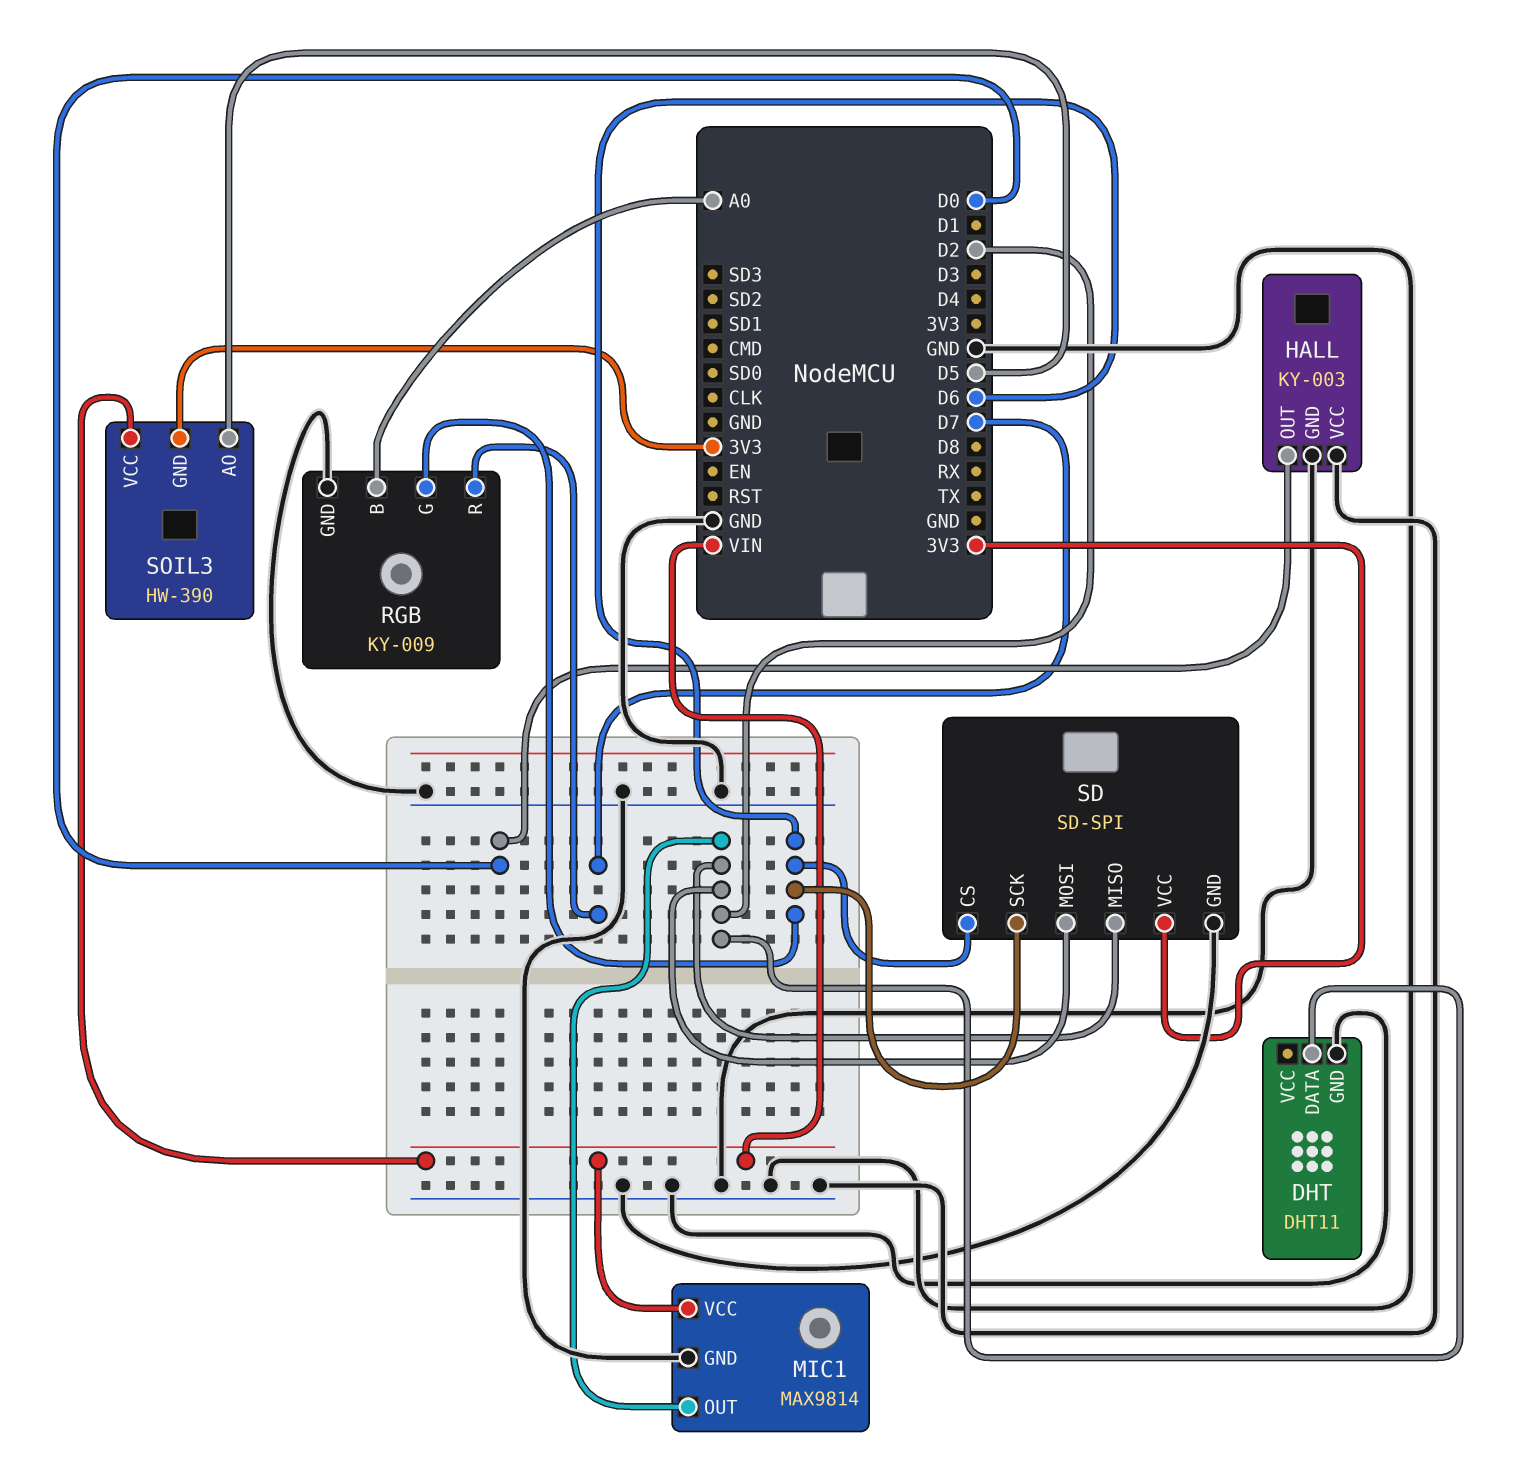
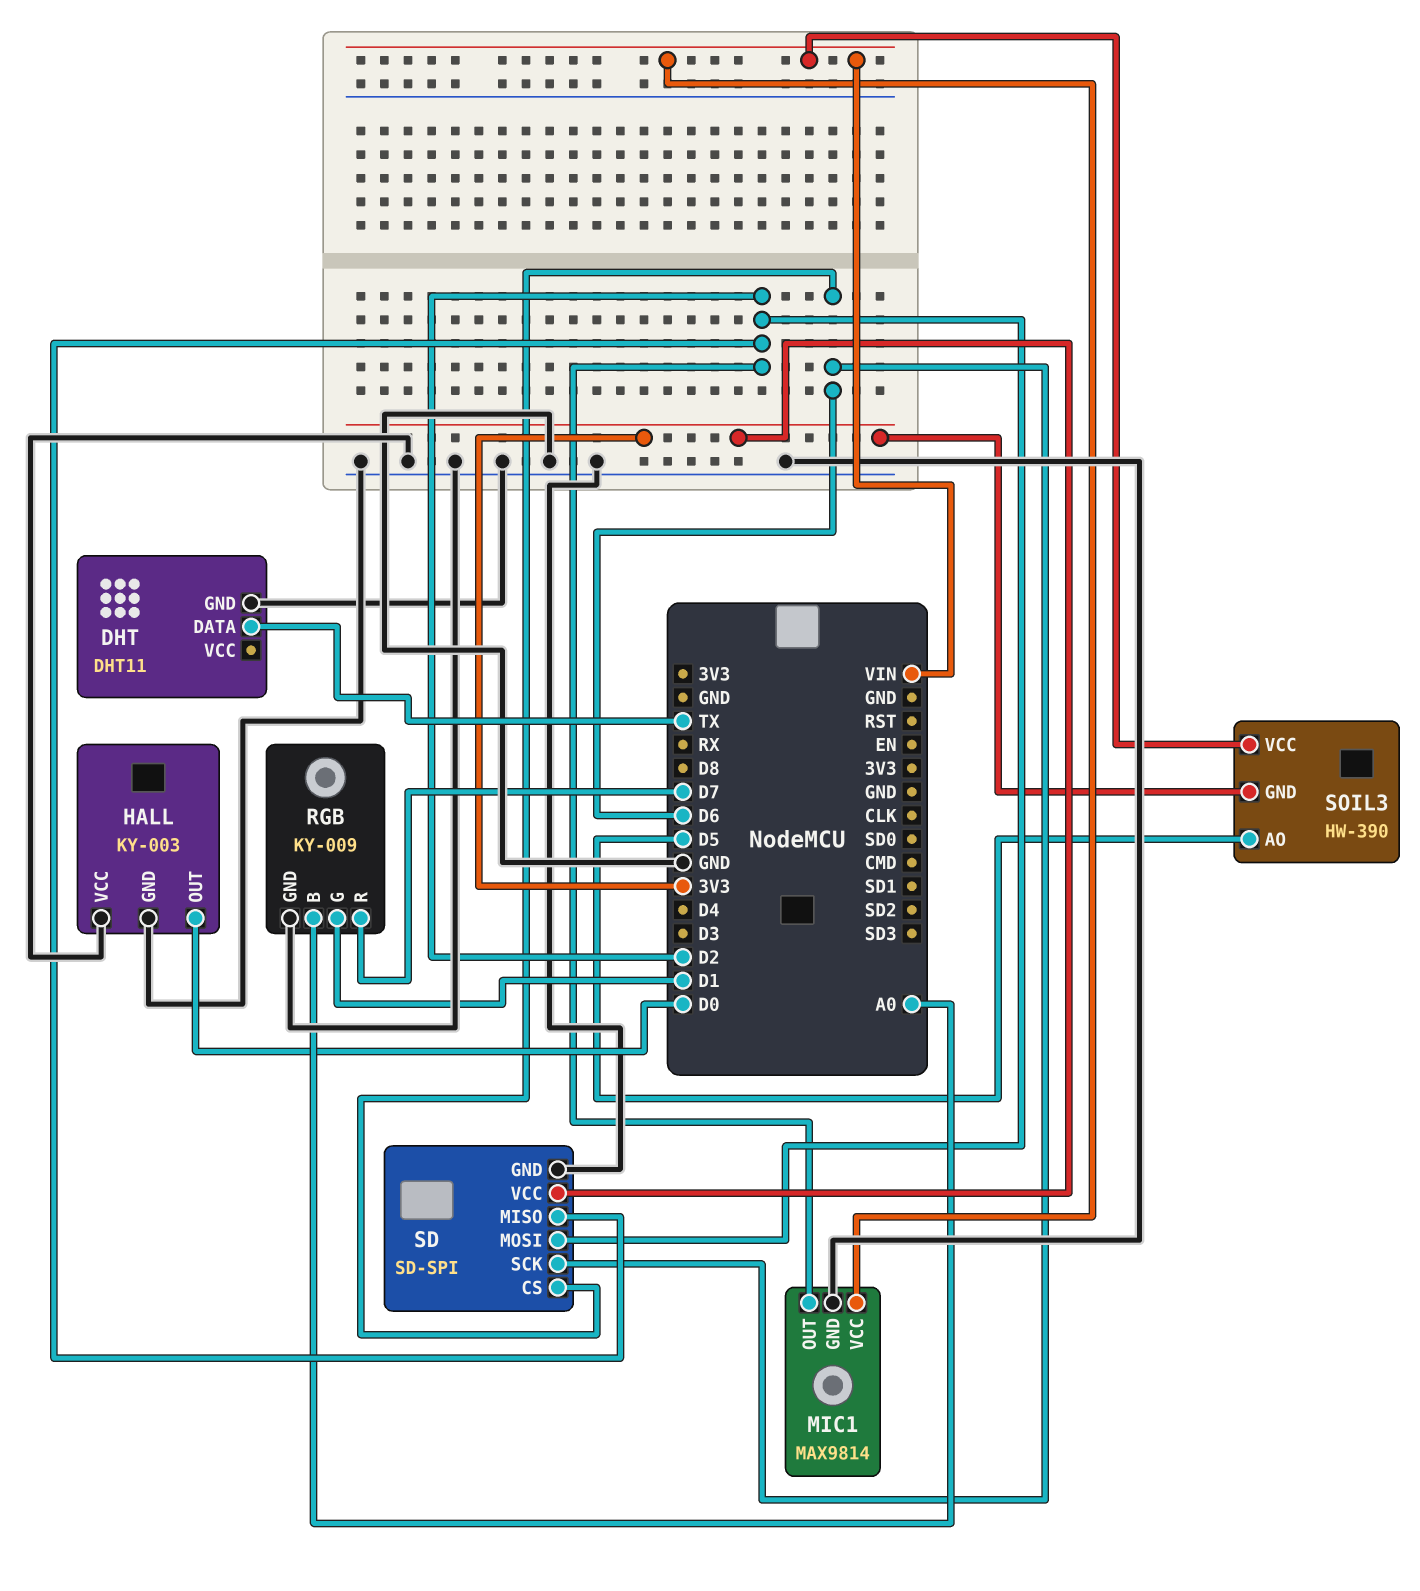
DHT pin DATA: D2 -> TX
RGB pin G: D6 -> D1

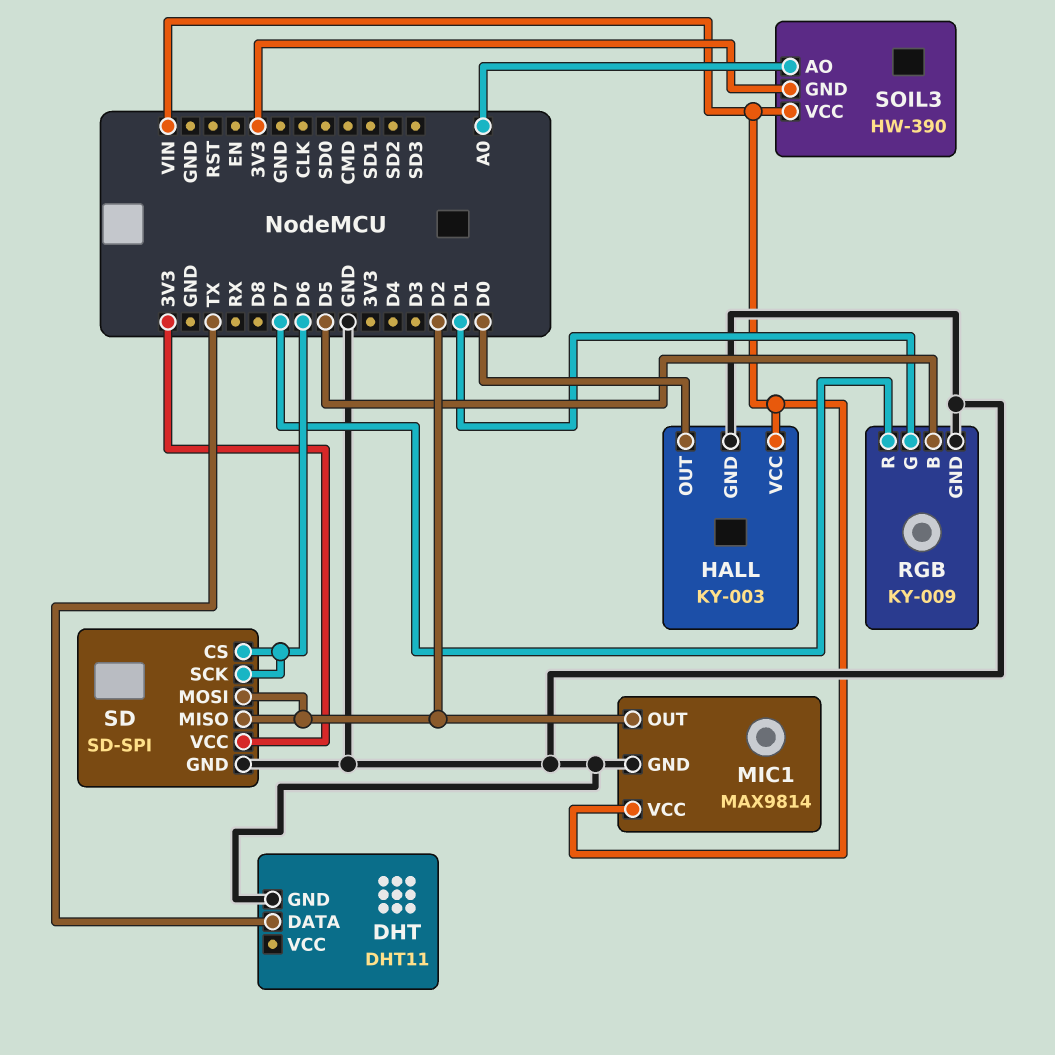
HALL pin VCC: GND -> VIN
RGB pin B: A0 -> D5
SOIL3 pin AO: D5 -> A0

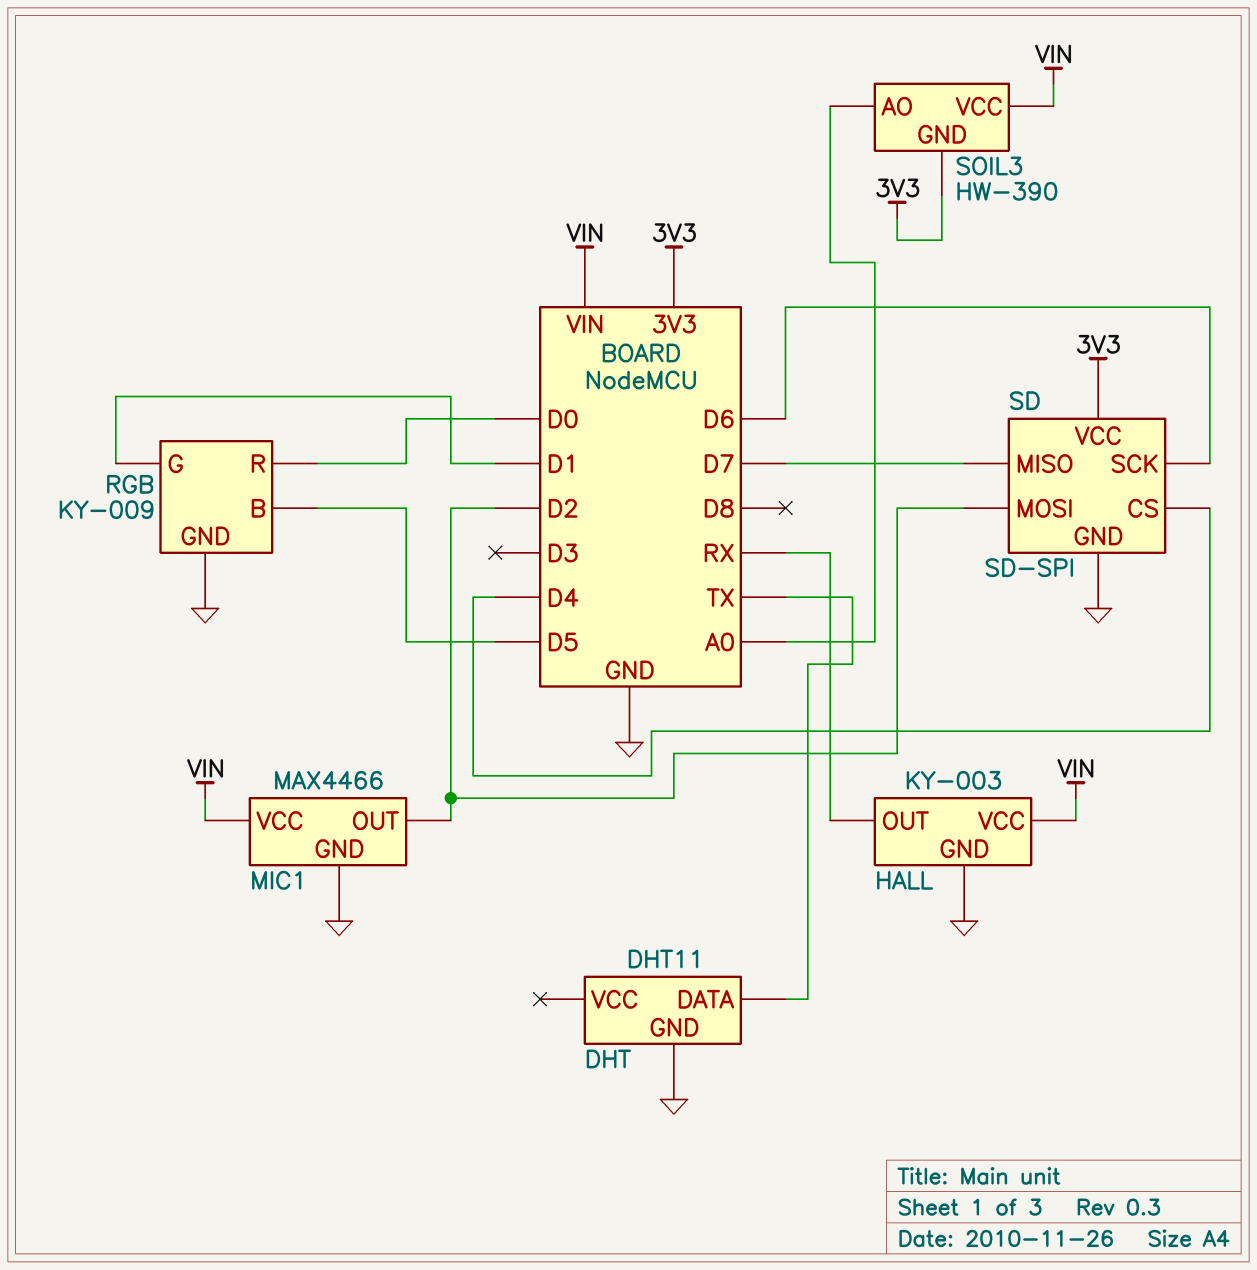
HALL pin OUT: D0 -> RX
MIC1: MAX9814 -> MAX4466
RGB pin R: D7 -> D0
SD pin CS: D6 -> D4
SD pin MISO: D2 -> D7

